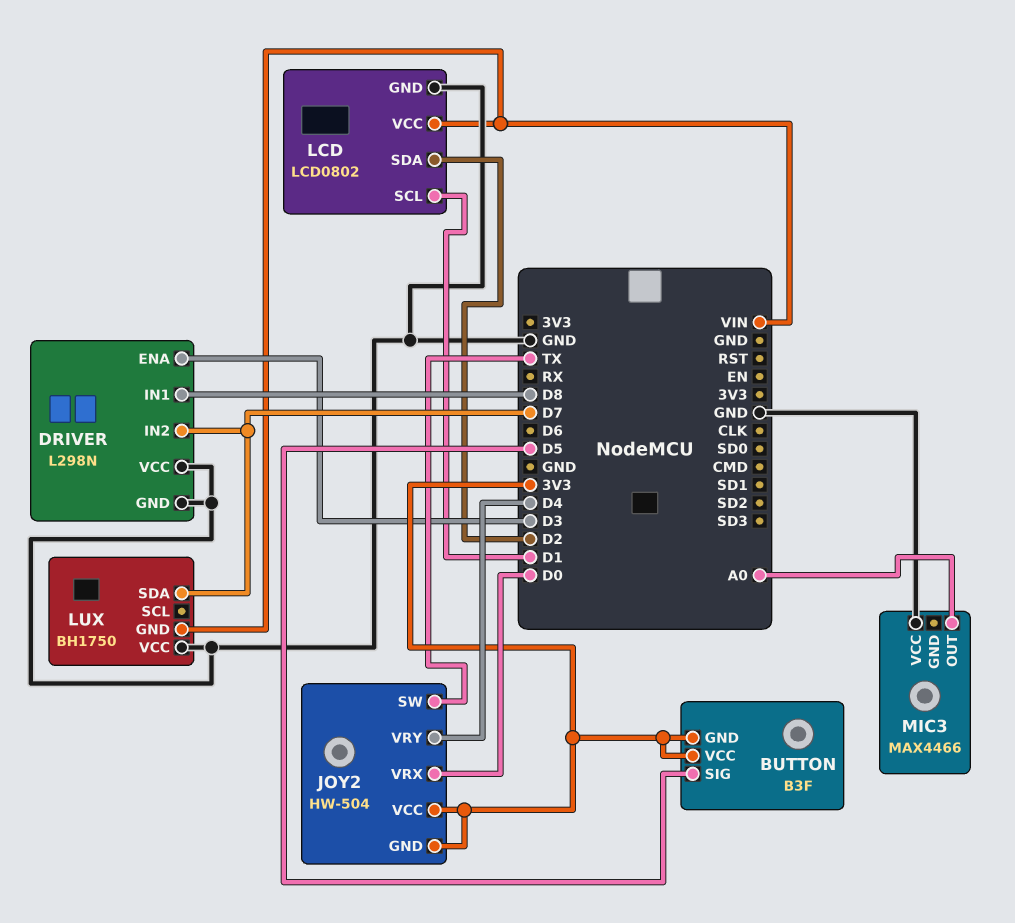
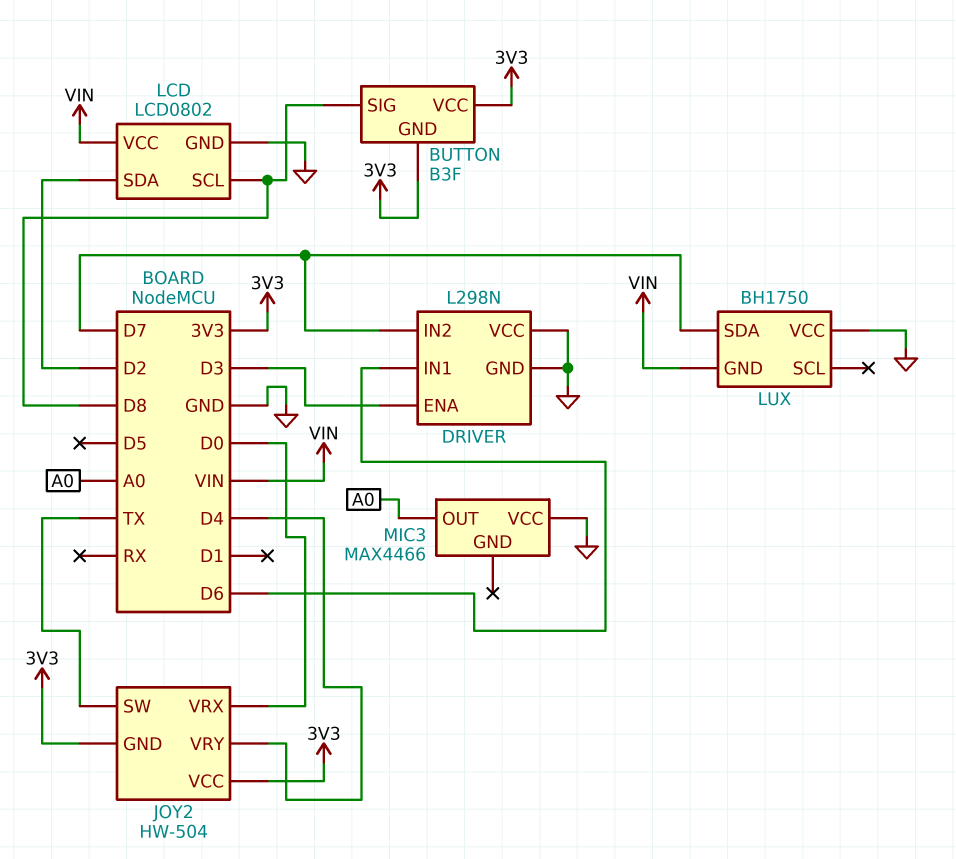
BUTTON pin SIG: D5 -> D8
DRIVER pin IN1: D8 -> D6
LCD pin SCL: D1 -> D8

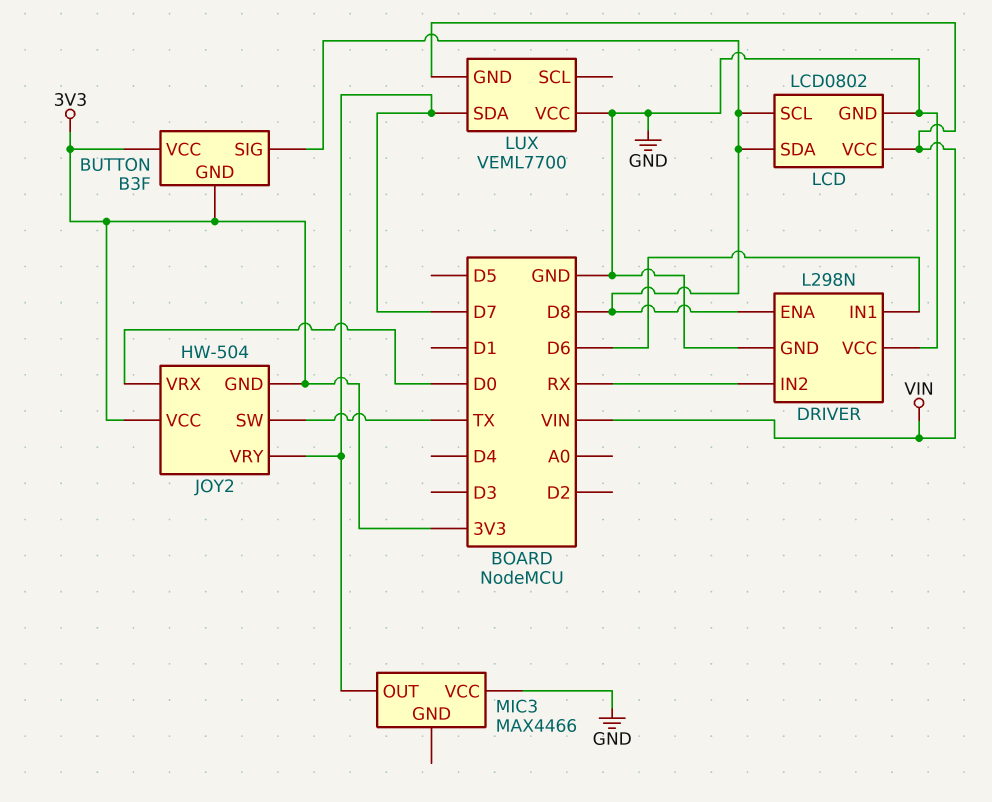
DRIVER pin ENA: D3 -> D8
DRIVER pin IN2: D7 -> RX
JOY2 pin VRY: D4 -> D7
LCD pin SDA: D2 -> D8
LUX: BH1750 -> VEML7700
MIC3 pin OUT: A0 -> D7

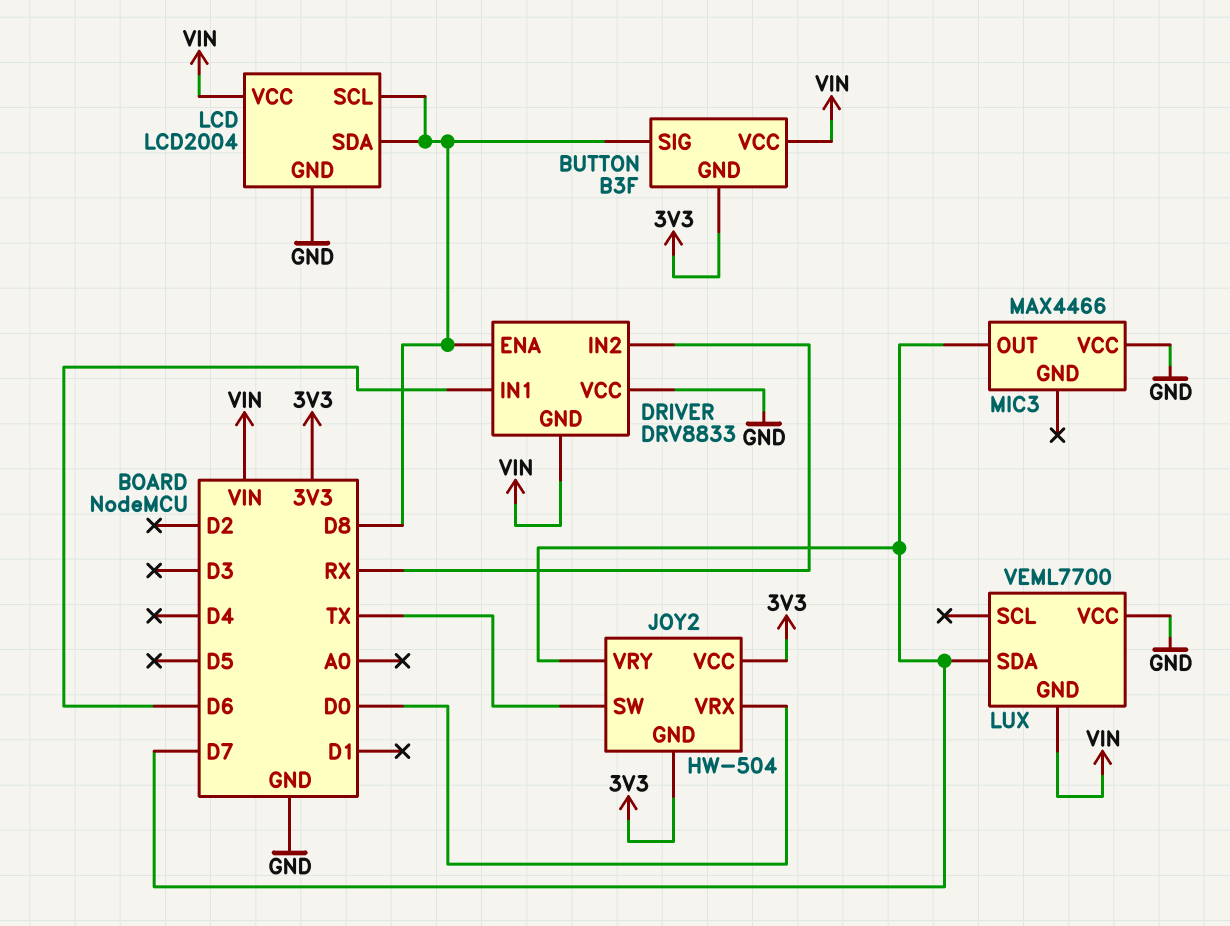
BUTTON pin VCC: 3V3 -> VIN
DRIVER: L298N -> DRV8833
DRIVER pin GND: GND -> VIN
LCD: LCD0802 -> LCD2004

